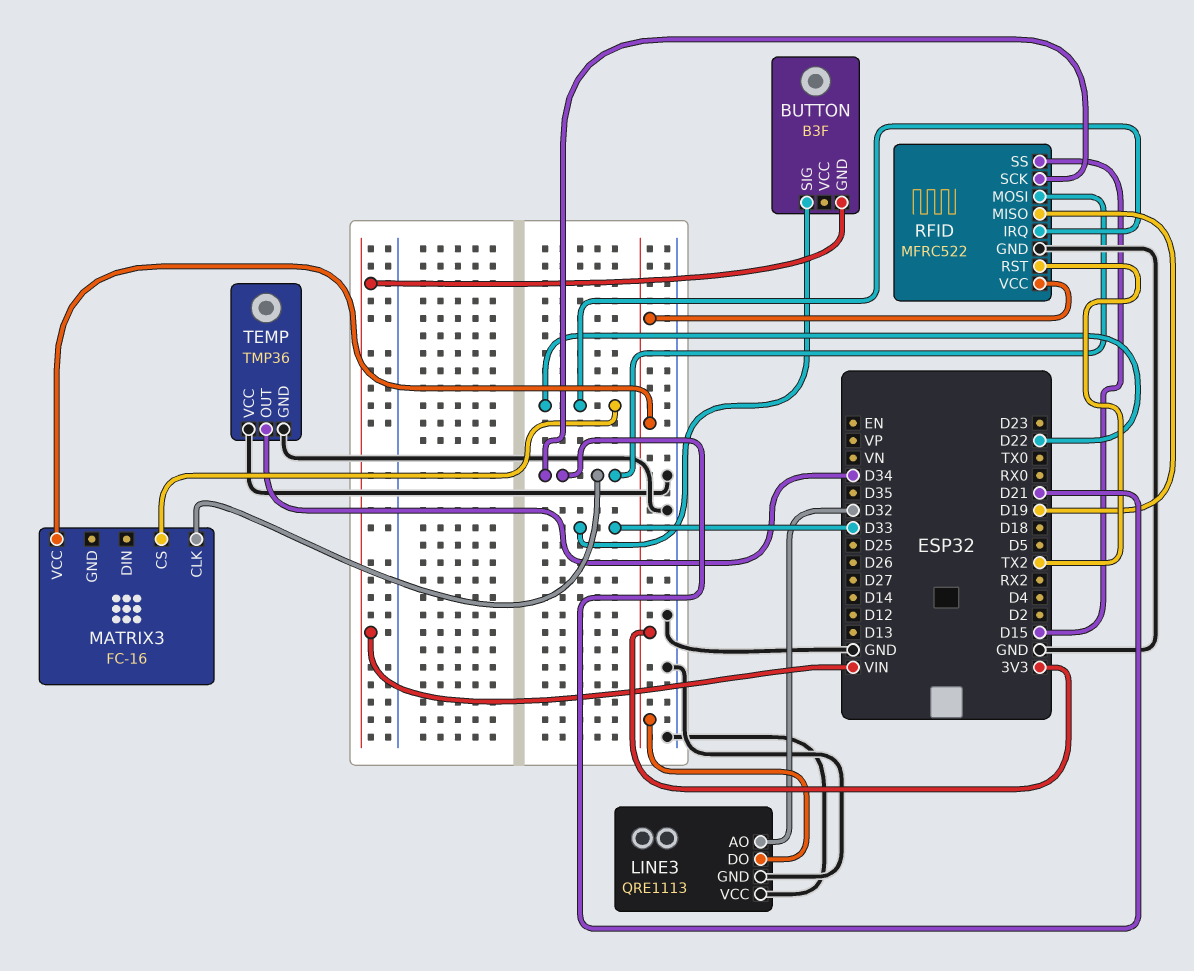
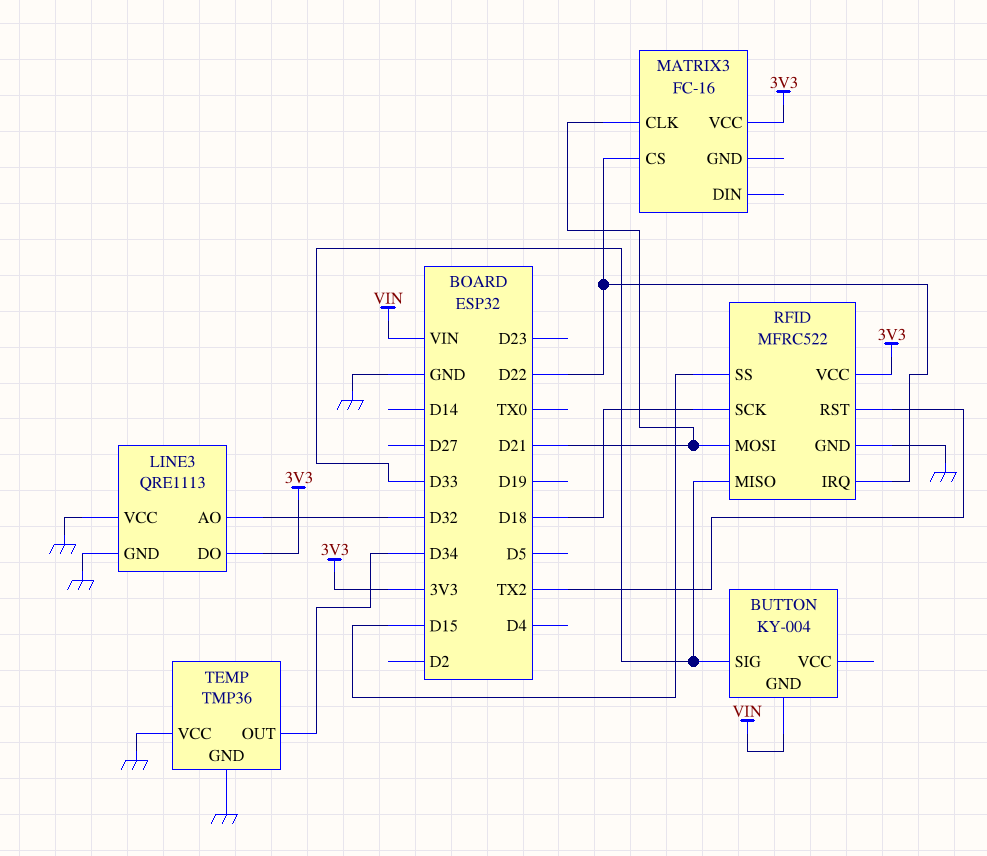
BUTTON: B3F -> KY-004
RFID pin MISO: D19 -> D33
RFID pin SCK: D21 -> D18

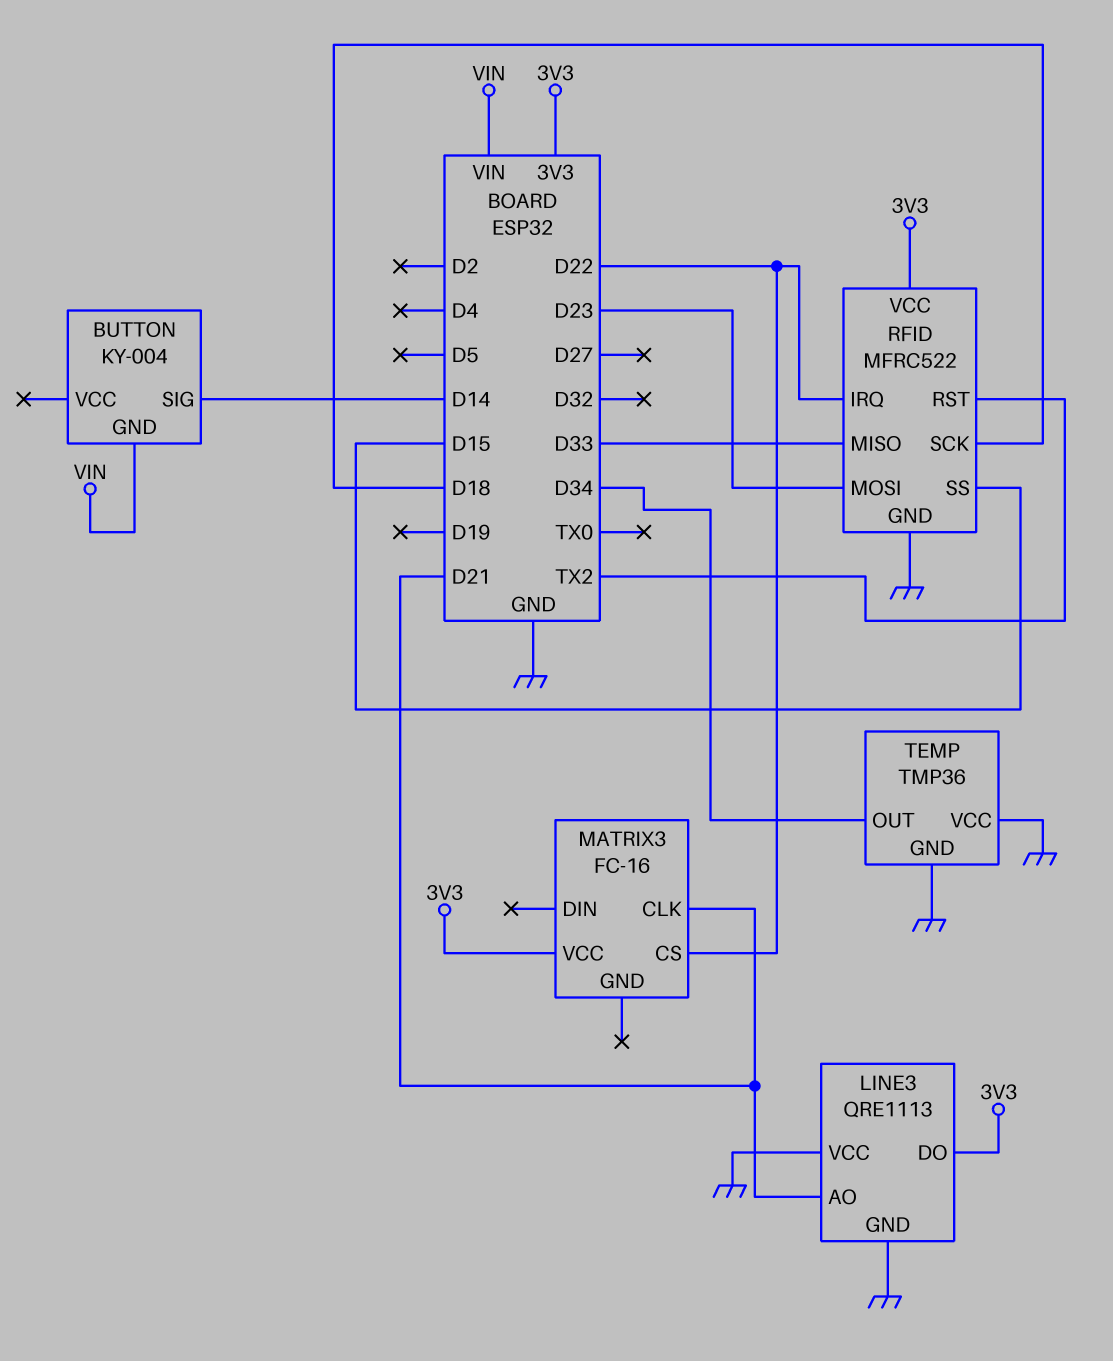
BUTTON pin SIG: D33 -> D14
LINE3 pin AO: D32 -> D21
RFID pin MOSI: D21 -> D23

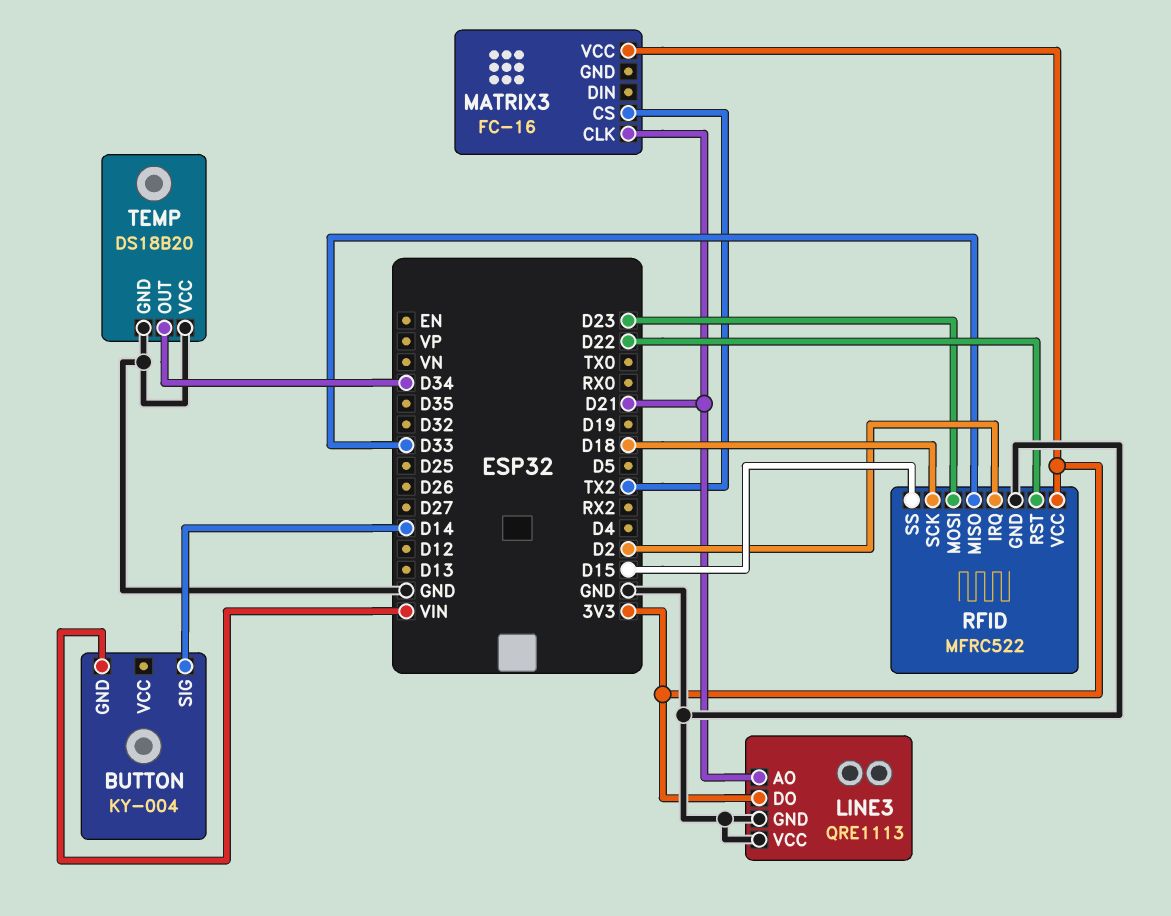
MATRIX3 pin CS: D22 -> TX2
RFID pin IRQ: D22 -> D2
RFID pin RST: TX2 -> D22
TEMP: TMP36 -> DS18B20

